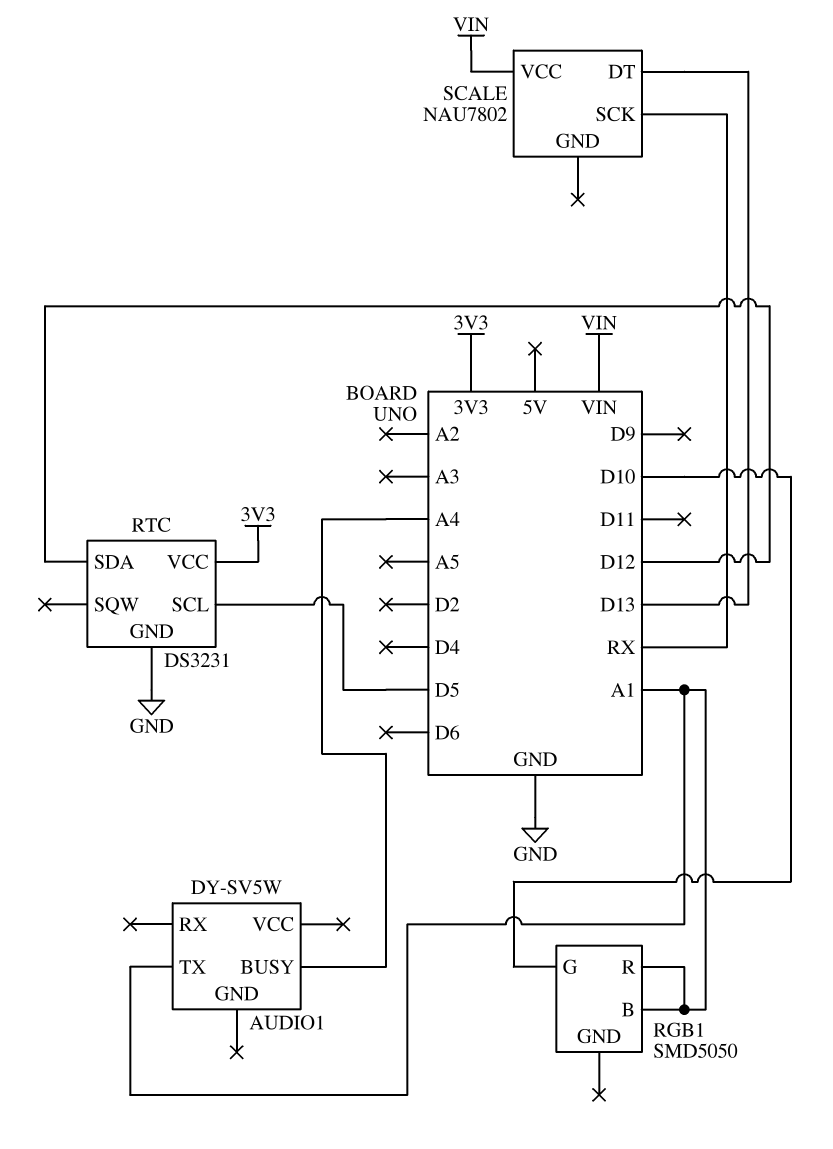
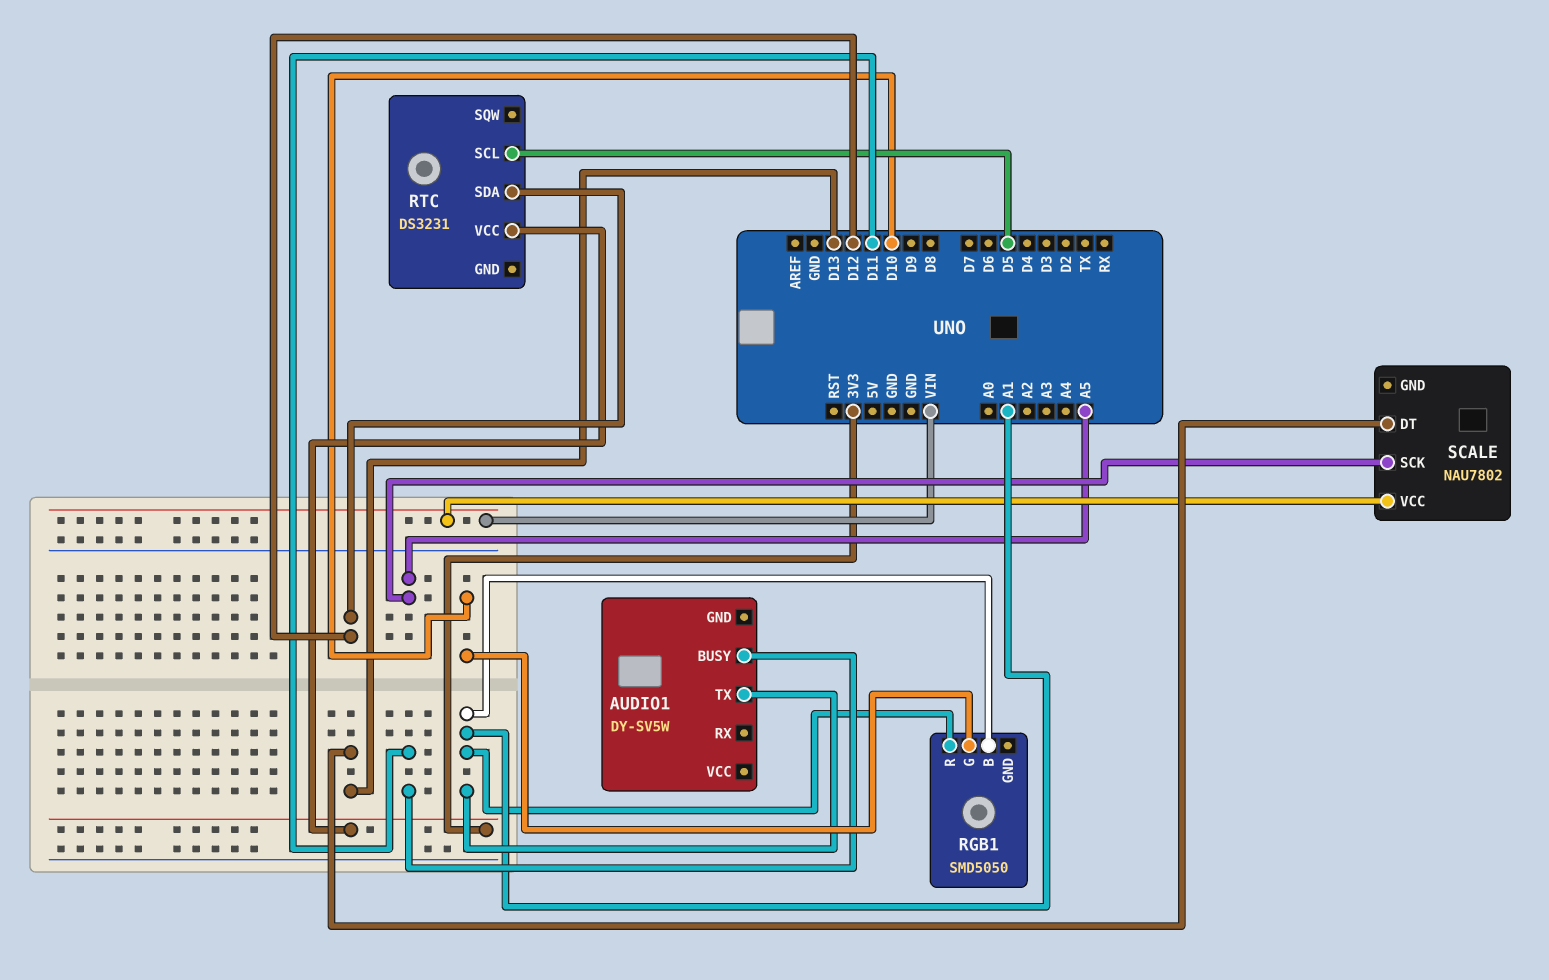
AUDIO1 pin BUSY: A4 -> D11
RTC pin GND: GND -> none
SCALE pin SCK: RX -> A5

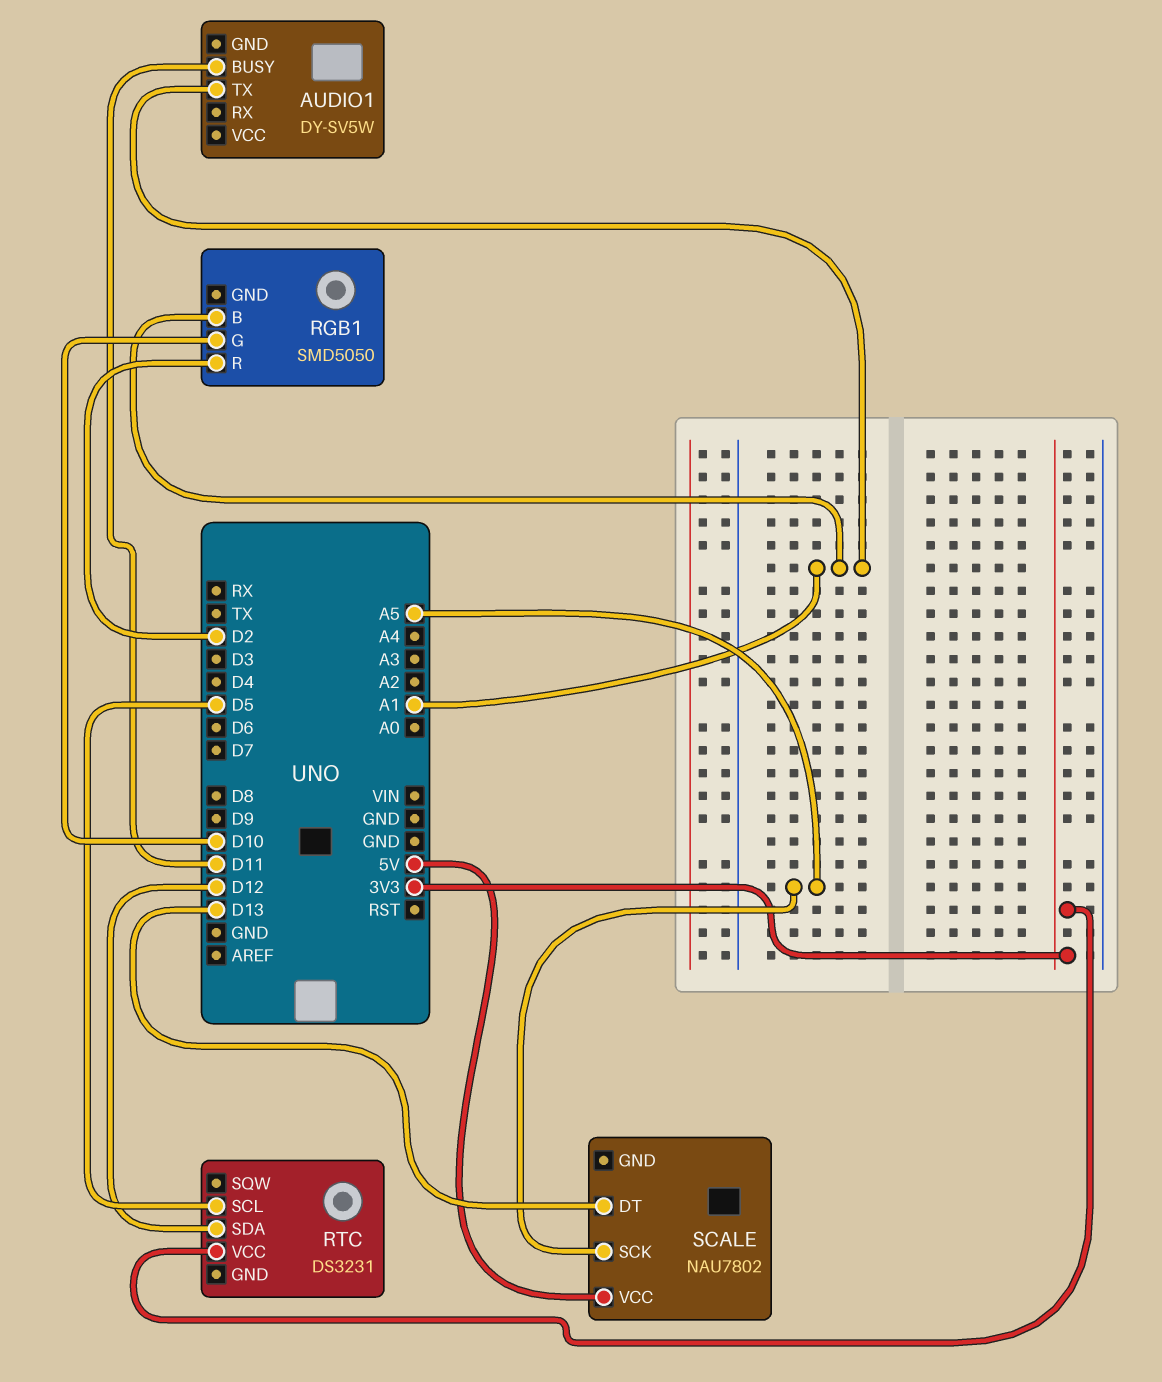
RGB1 pin R: A1 -> D2
SCALE pin VCC: VIN -> 5V

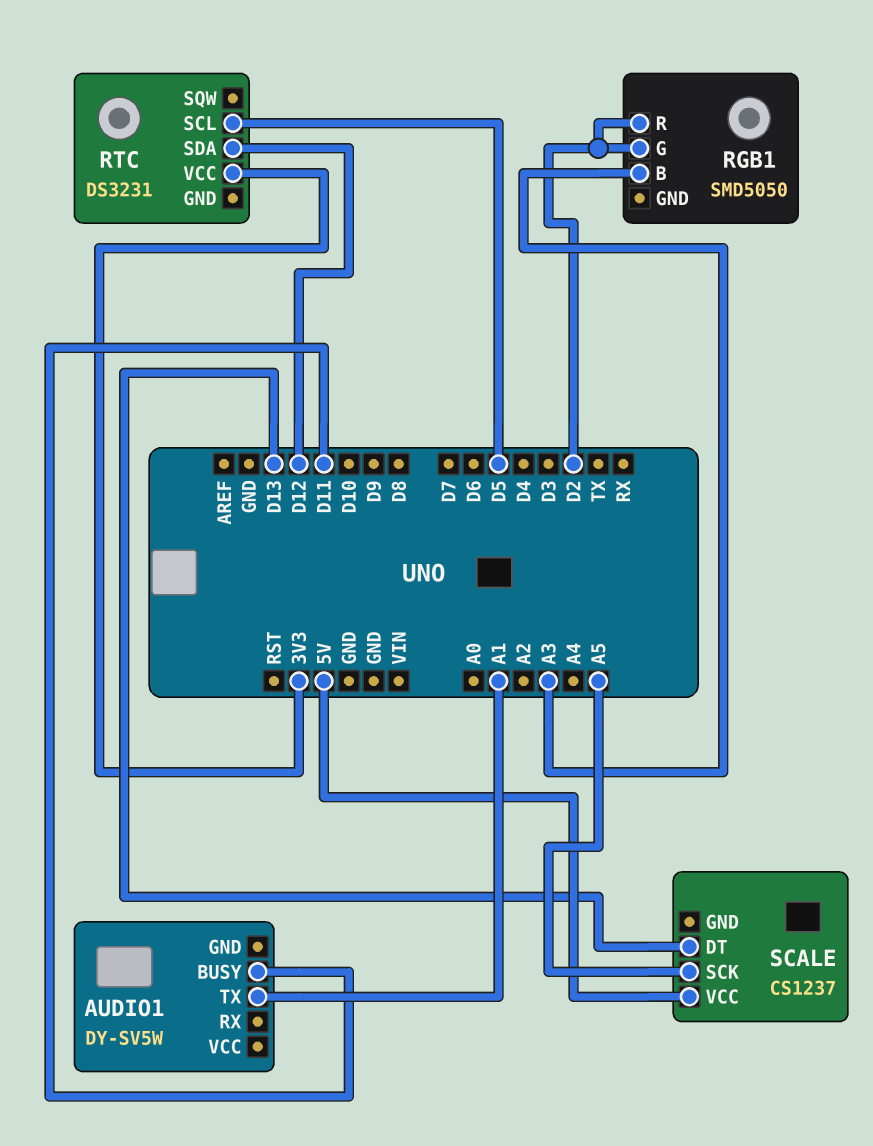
RGB1 pin B: A1 -> A3
RGB1 pin G: D10 -> D2
SCALE: NAU7802 -> CS1237

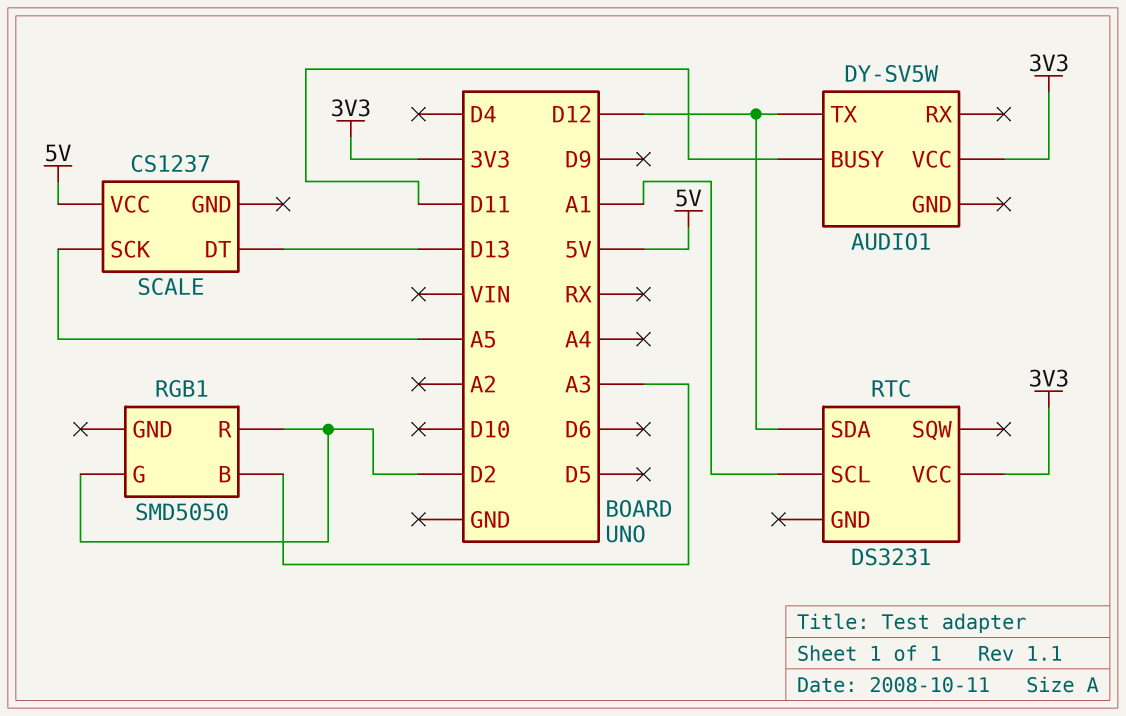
AUDIO1 pin TX: A1 -> D12
AUDIO1 pin VCC: none -> 3V3
RTC pin SCL: D5 -> A1

